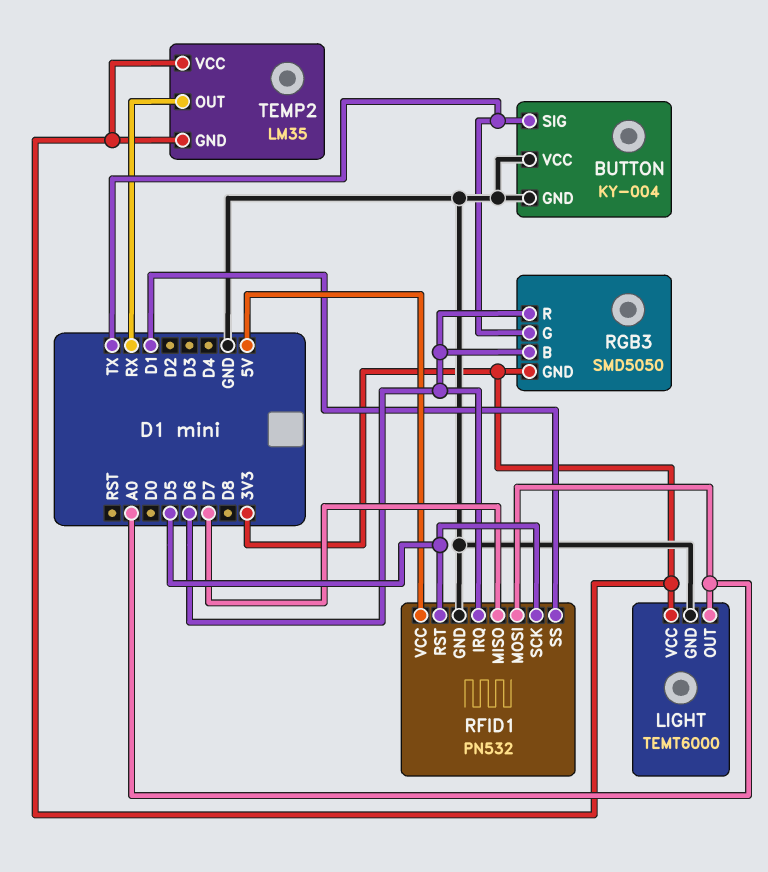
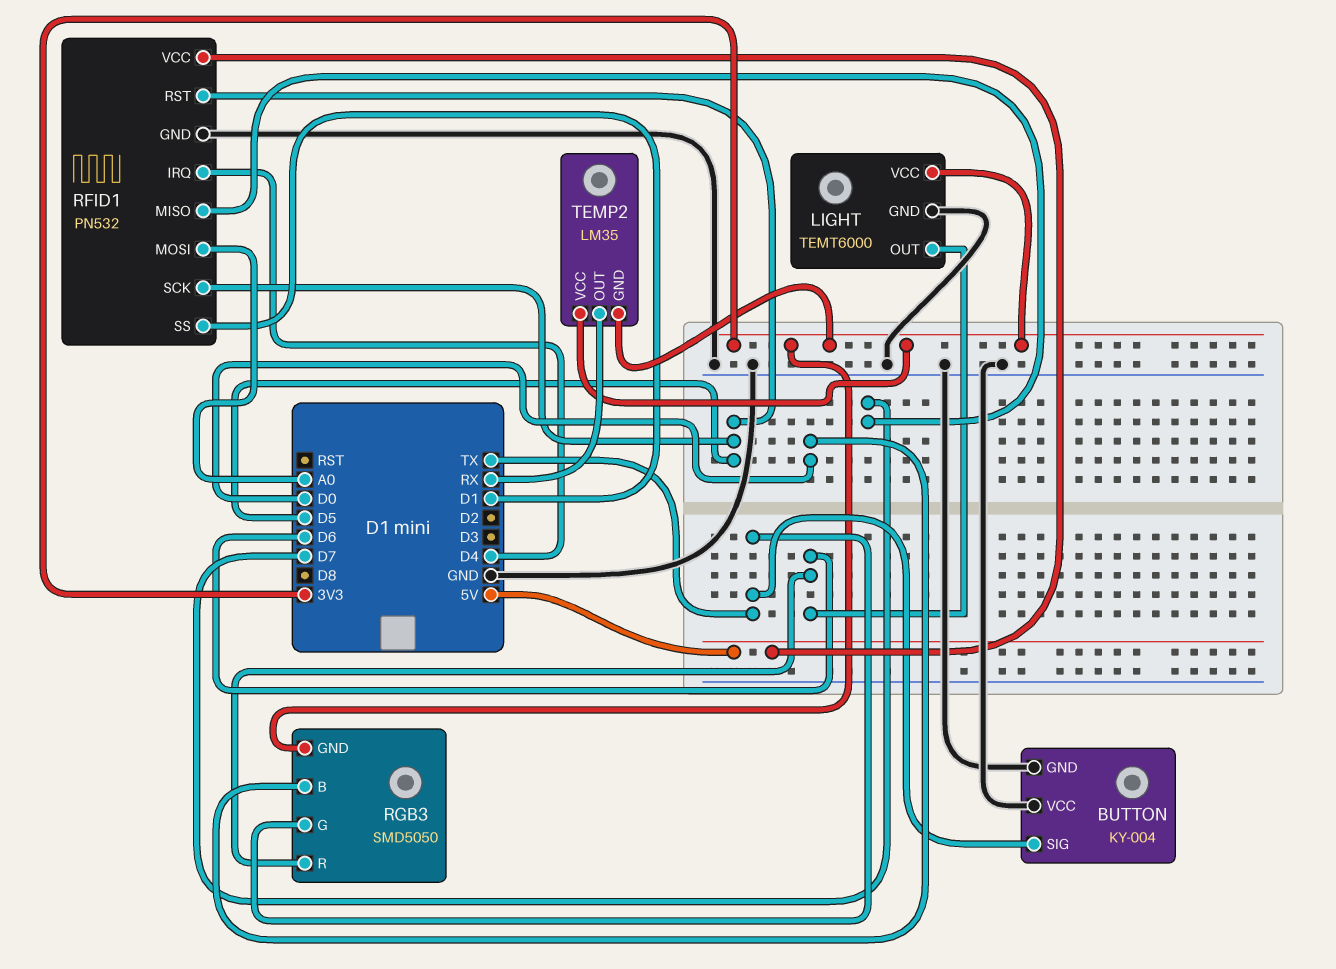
LIGHT pin OUT: A0 -> D6
RFID1 pin IRQ: D6 -> D4
RGB3 pin B: D6 -> D0

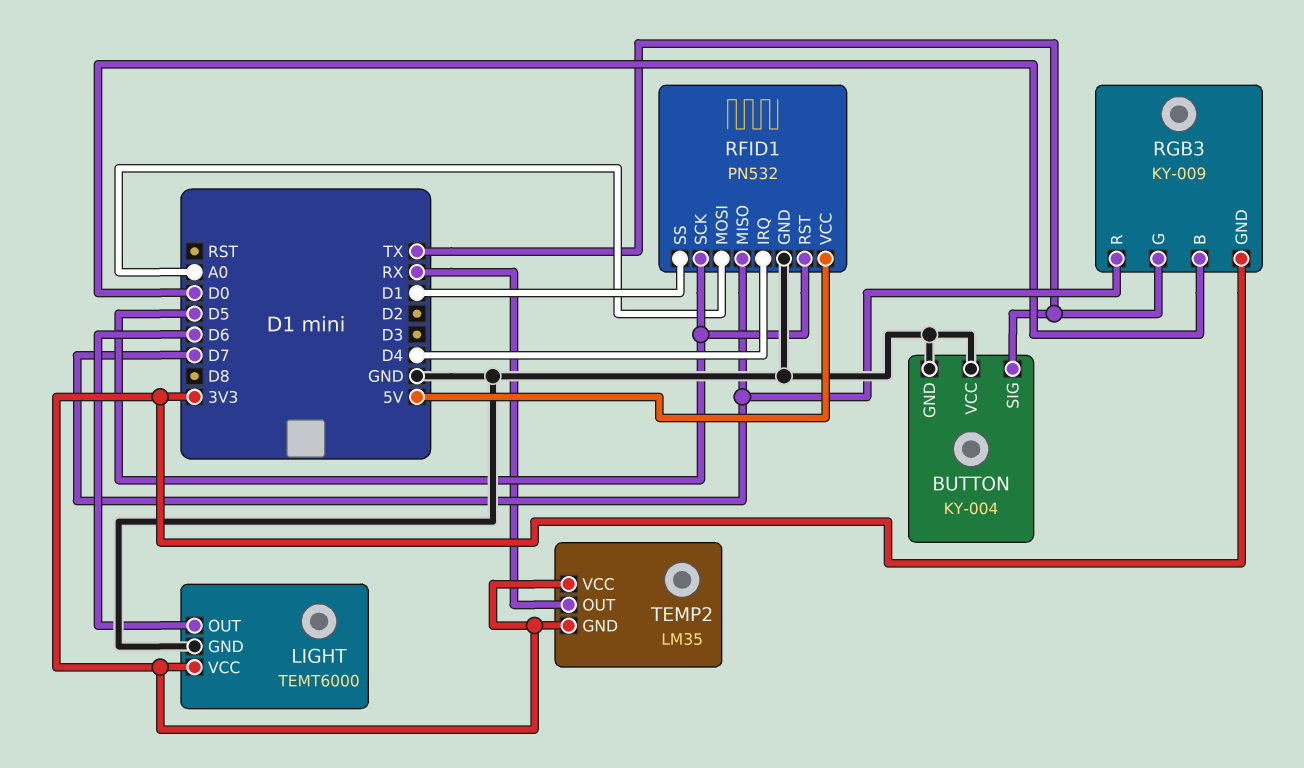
RGB3: SMD5050 -> KY-009
RGB3 pin R: D6 -> D7

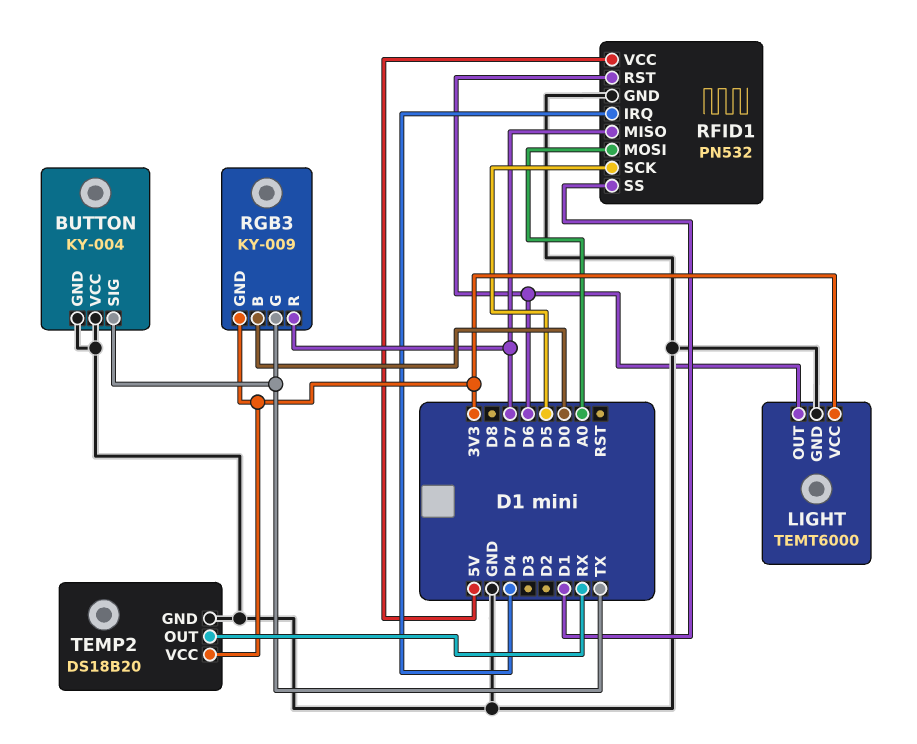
RFID1 pin RST: D5 -> D6
TEMP2: LM35 -> DS18B20
TEMP2 pin GND: 3V3 -> GND

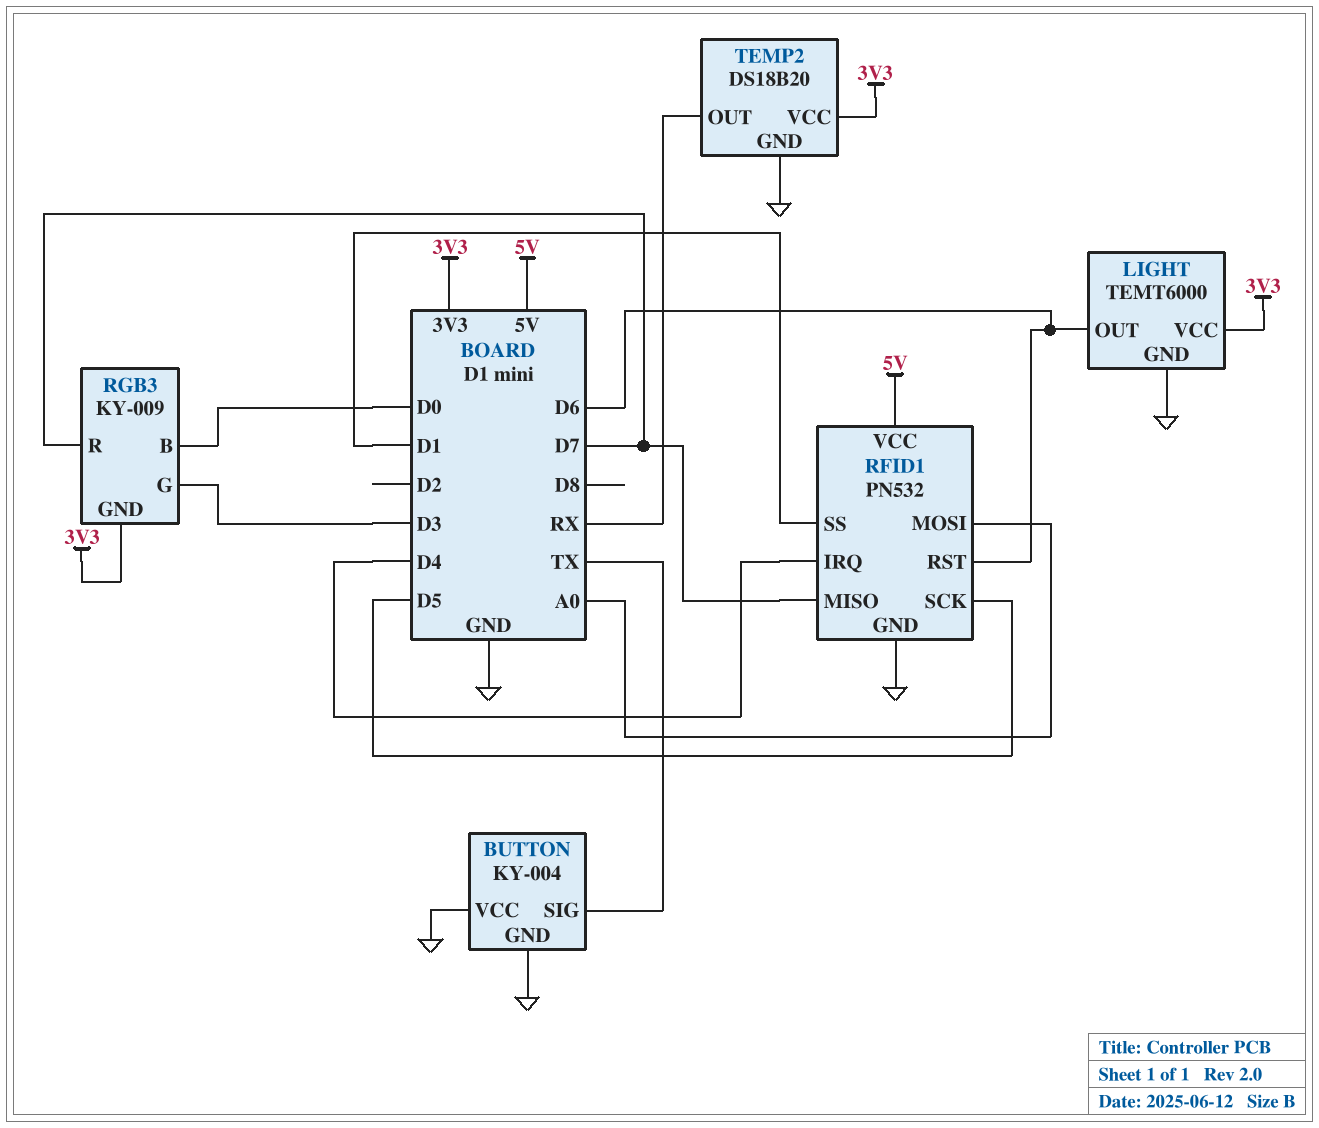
RGB3 pin G: TX -> D3

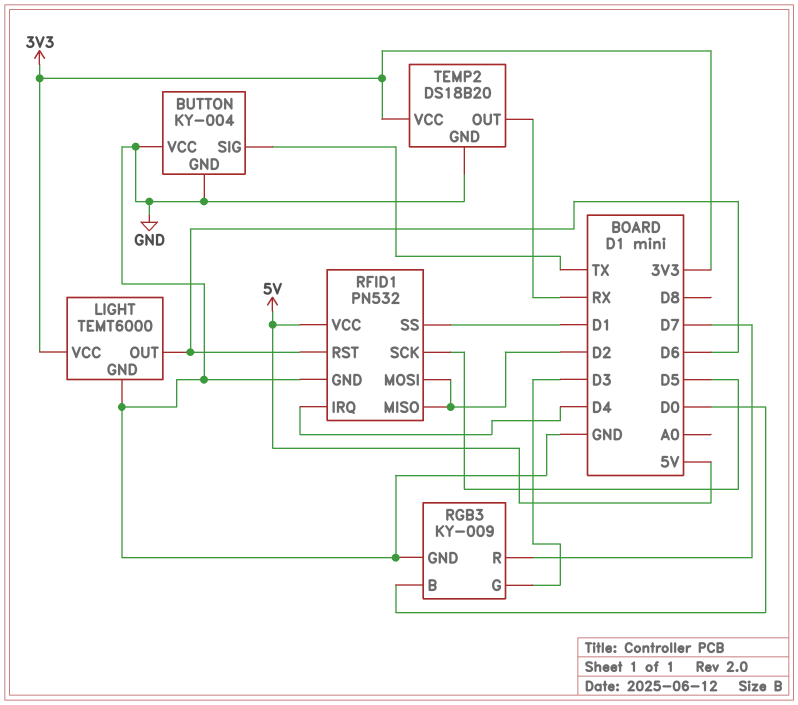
RFID1 pin MISO: D7 -> D2
RFID1 pin MOSI: A0 -> D2
RGB3 pin GND: 3V3 -> GND

